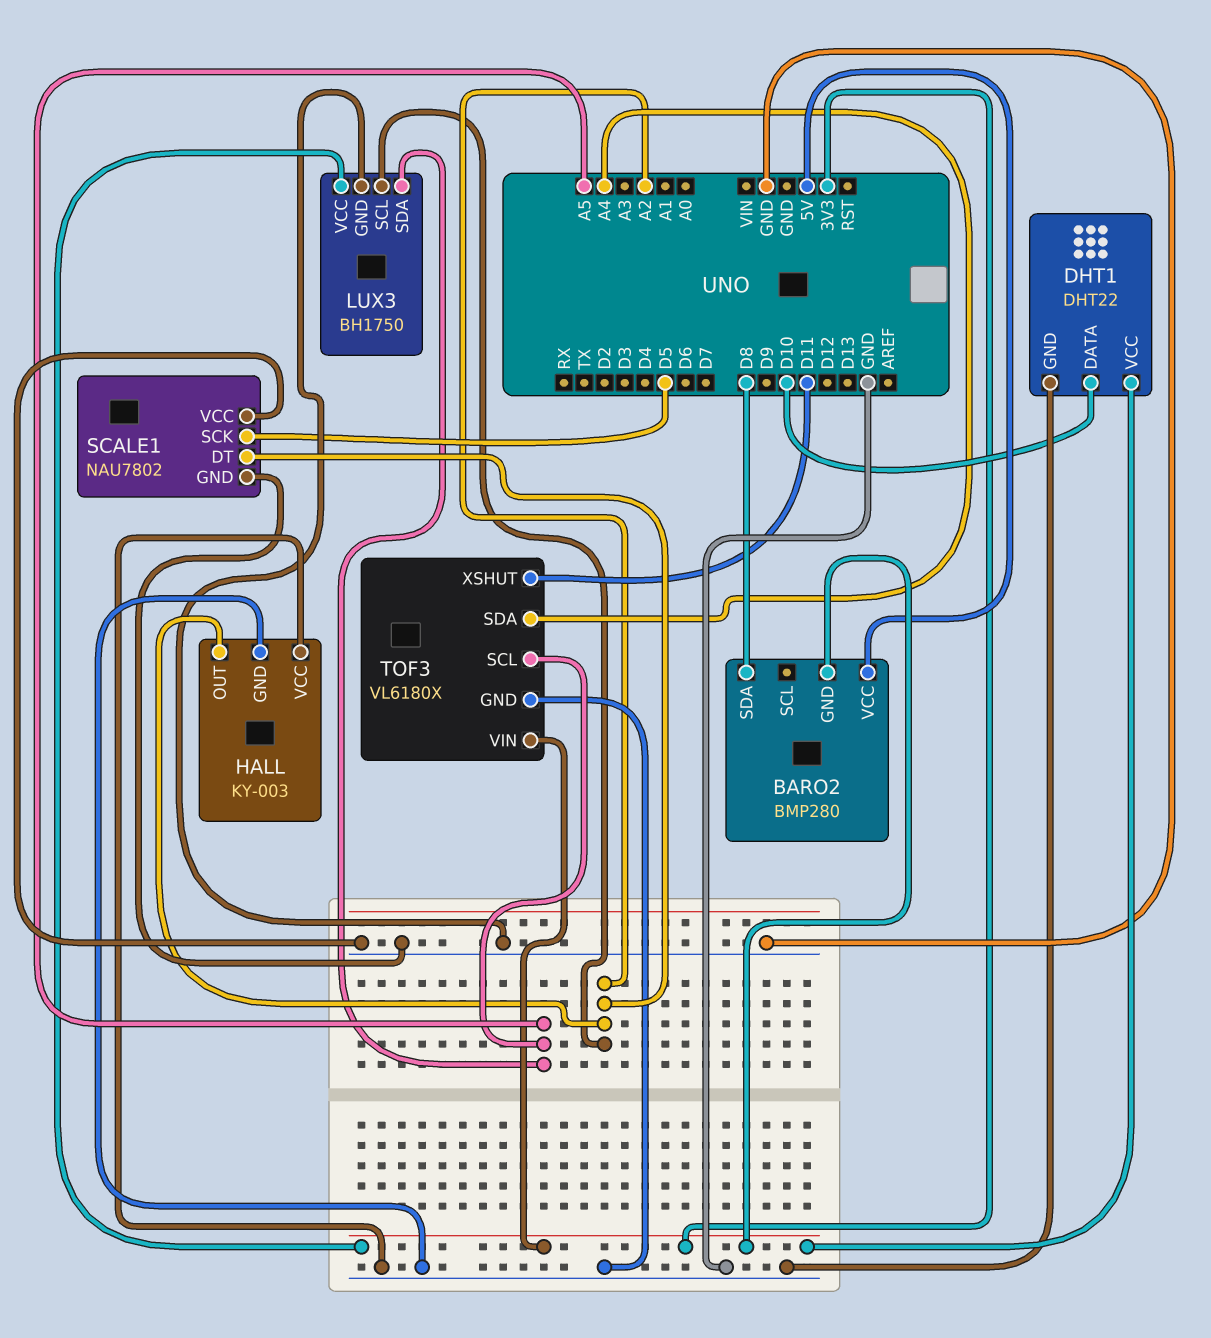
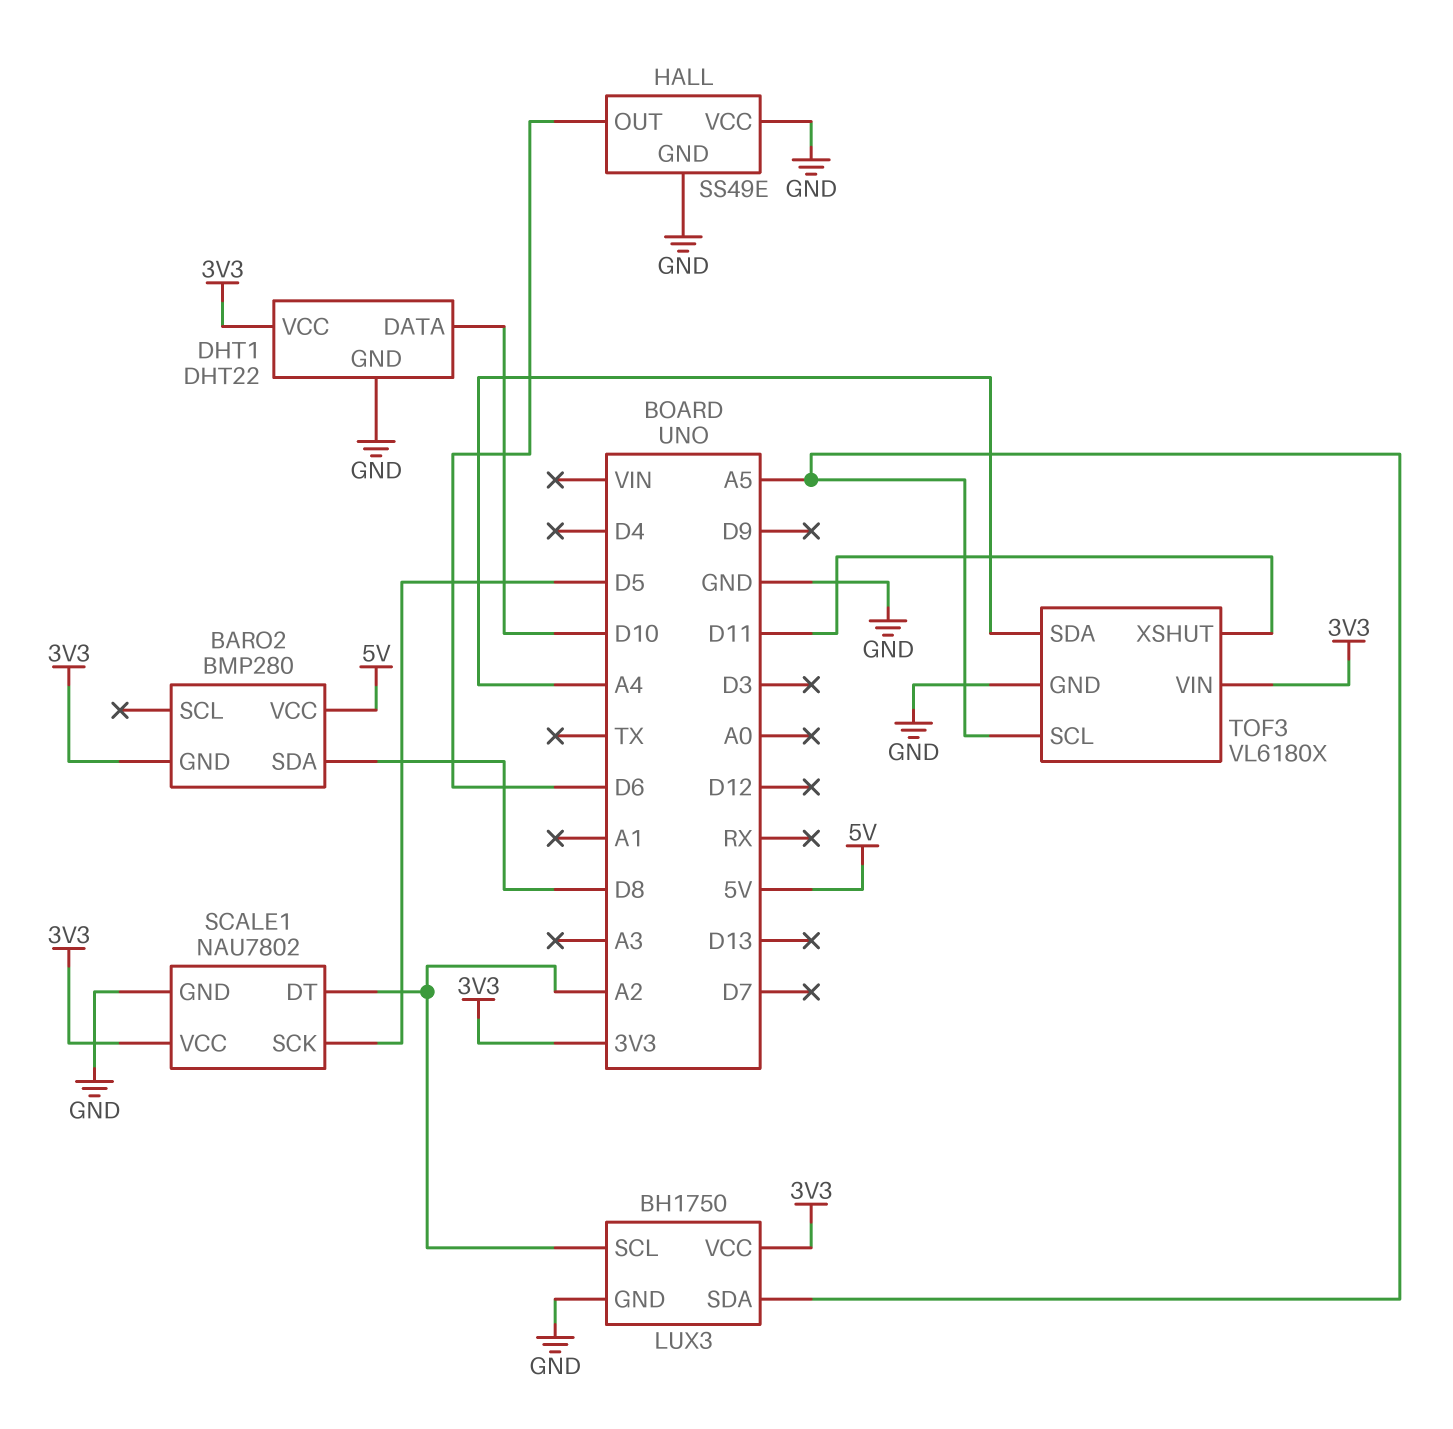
HALL: KY-003 -> SS49E
HALL pin OUT: A2 -> D6
SCALE1 pin VCC: GND -> 3V3

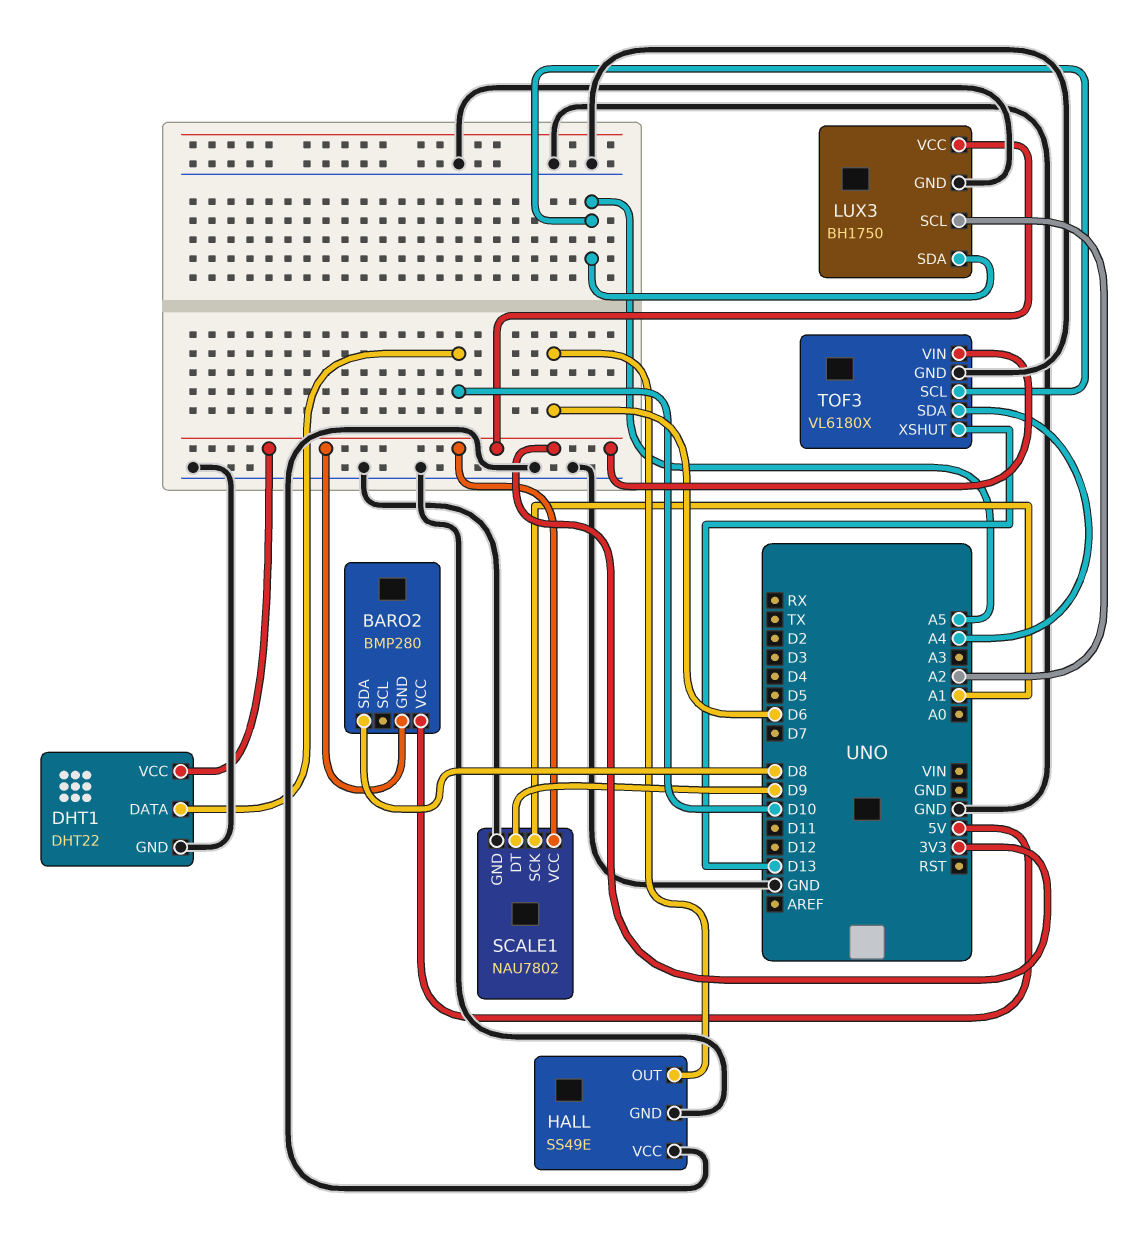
SCALE1 pin DT: A2 -> D9
SCALE1 pin SCK: D5 -> A1
TOF3 pin XSHUT: D11 -> D13

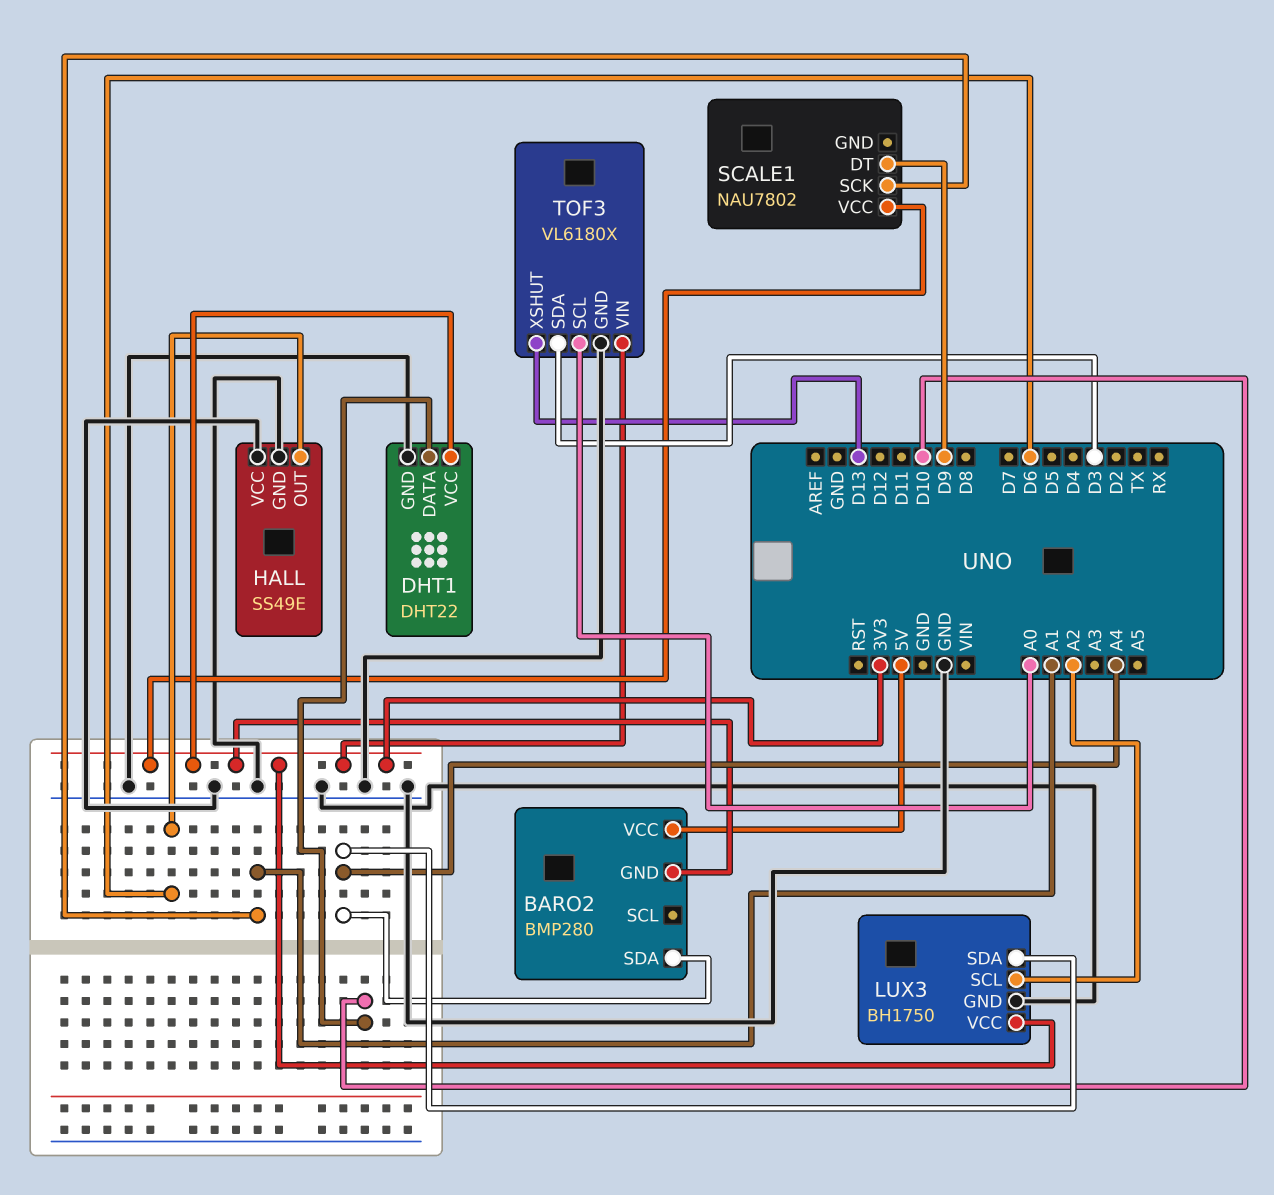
BARO2 pin SDA: D8 -> A4
LUX3 pin SDA: A5 -> A4
SCALE1 pin GND: GND -> none
TOF3 pin SCL: A5 -> A0
TOF3 pin SDA: A4 -> D3

